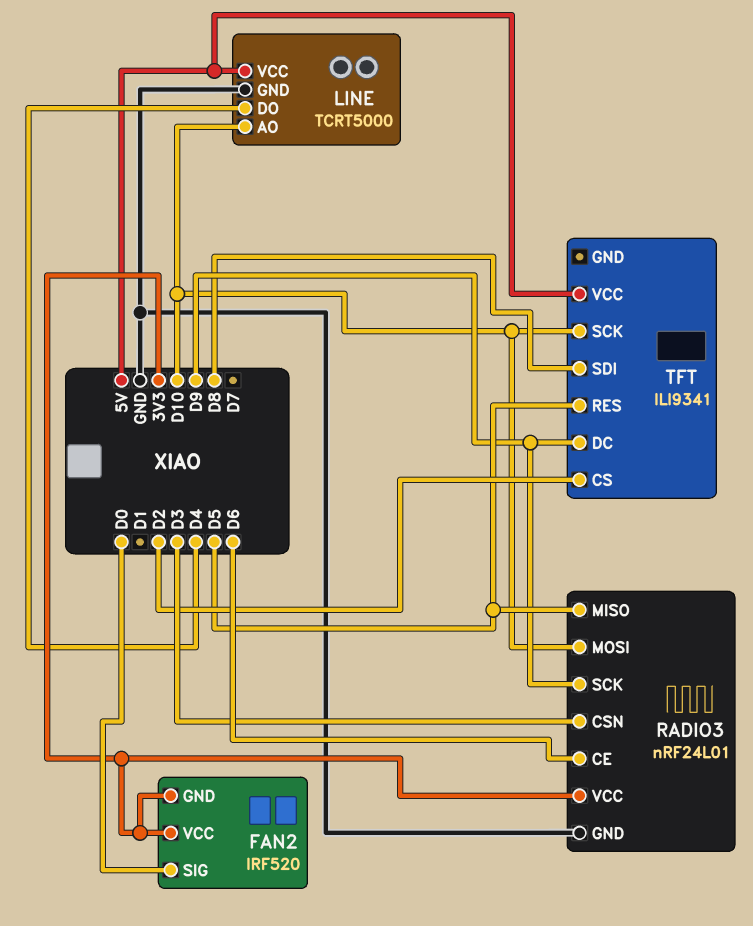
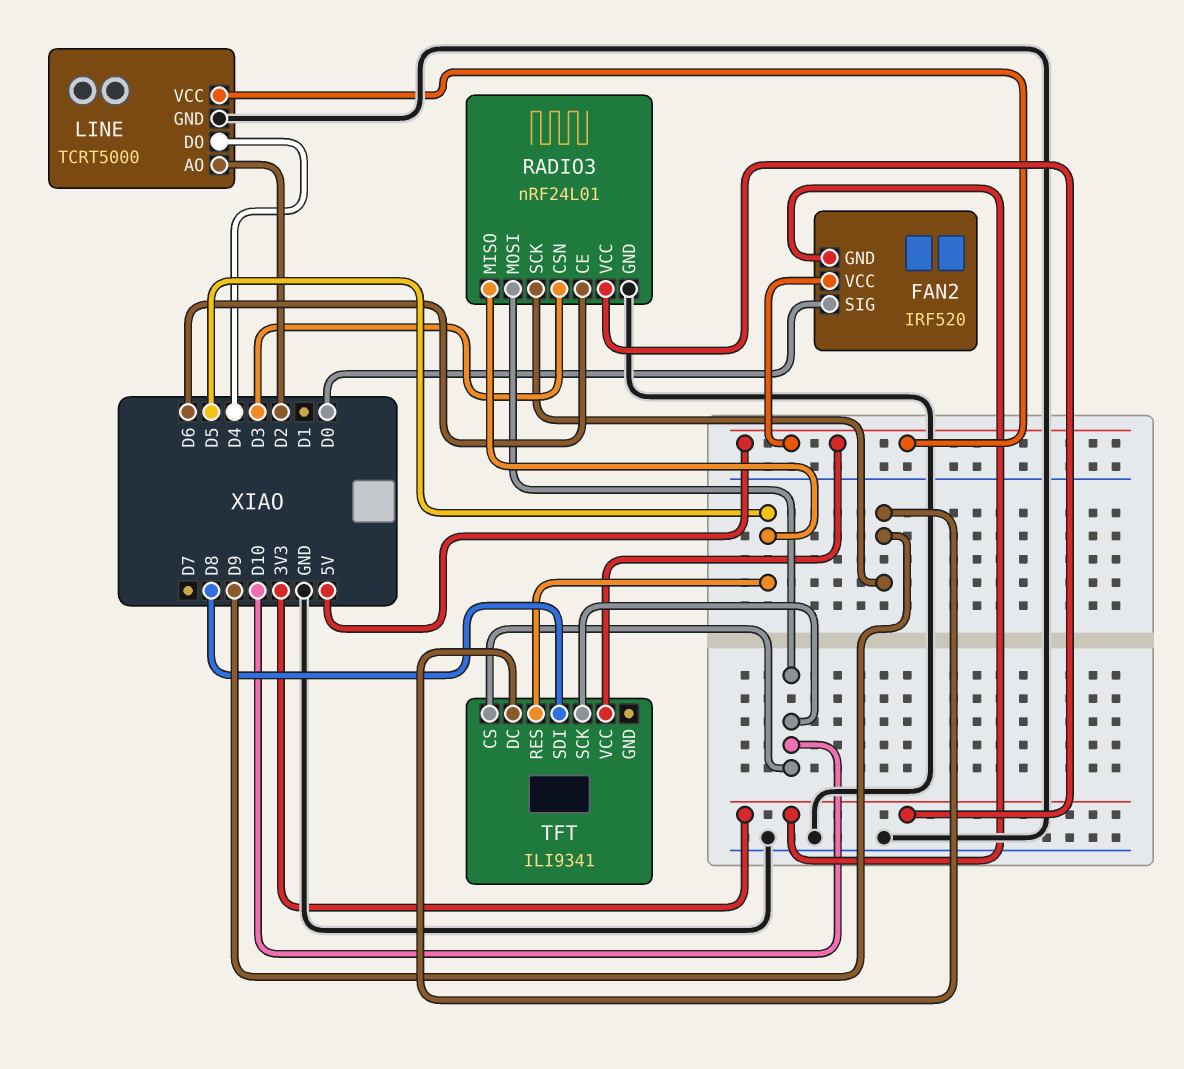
FAN2 pin VCC: 3V3 -> 5V
LINE pin AO: D10 -> D2
TFT pin CS: D2 -> D10

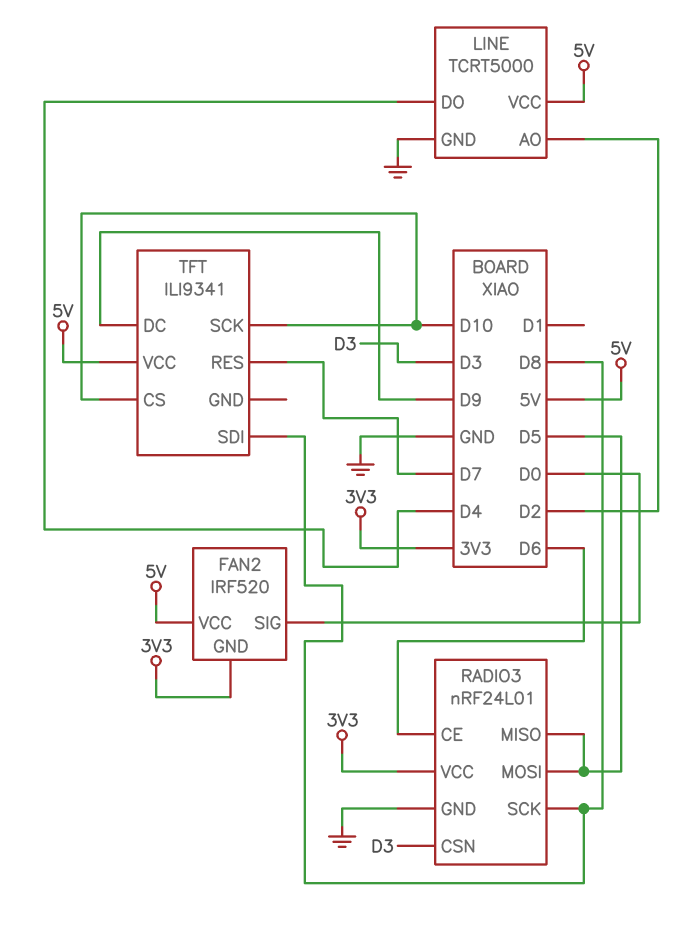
RADIO3 pin MOSI: D10 -> D5
RADIO3 pin SCK: D9 -> D8
TFT pin RES: D5 -> D7

